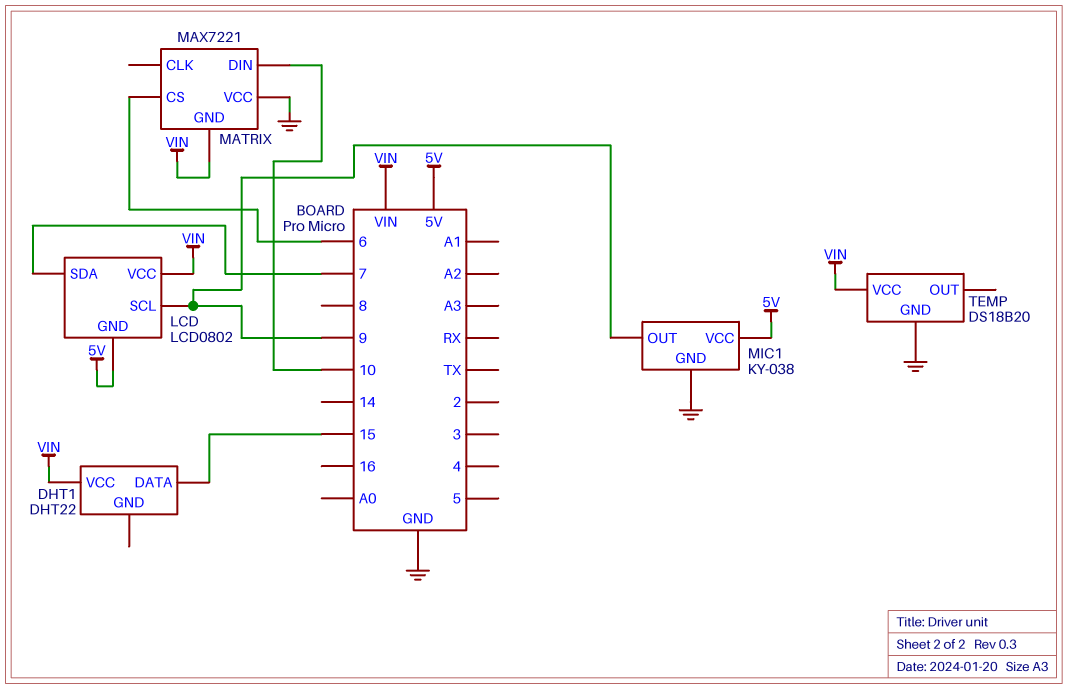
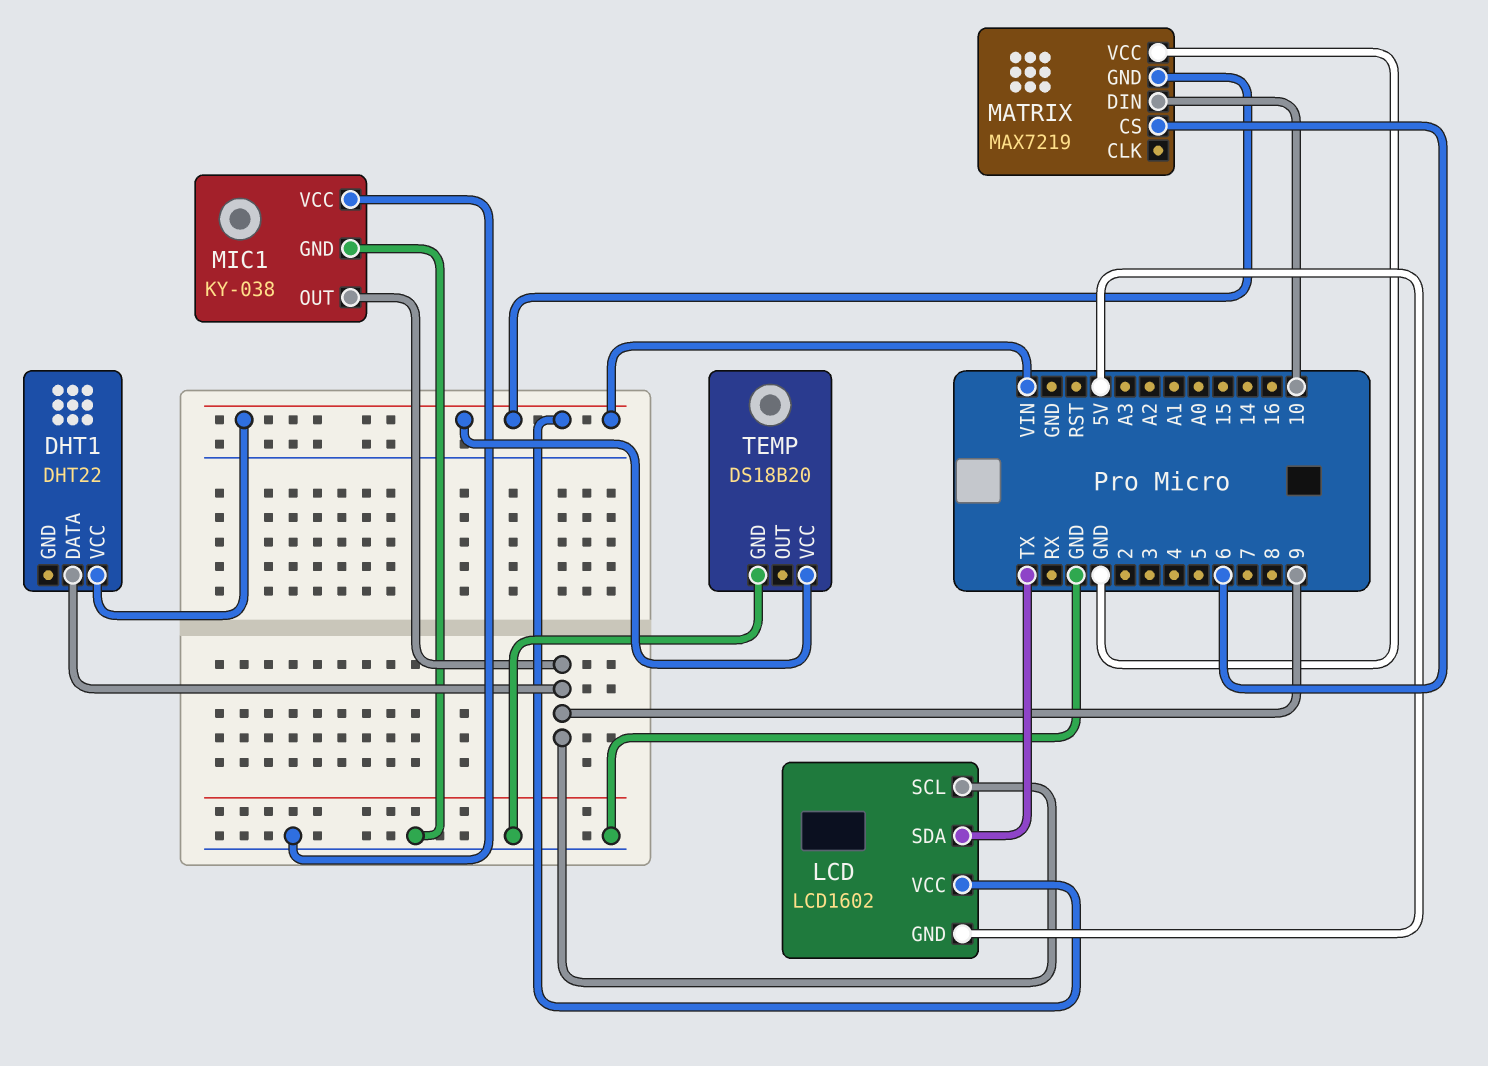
DHT1 pin DATA: 15 -> 9
LCD: LCD0802 -> LCD1602
LCD pin SDA: 7 -> TX
MATRIX: MAX7221 -> MAX7219
MIC1 pin VCC: 5V -> GND

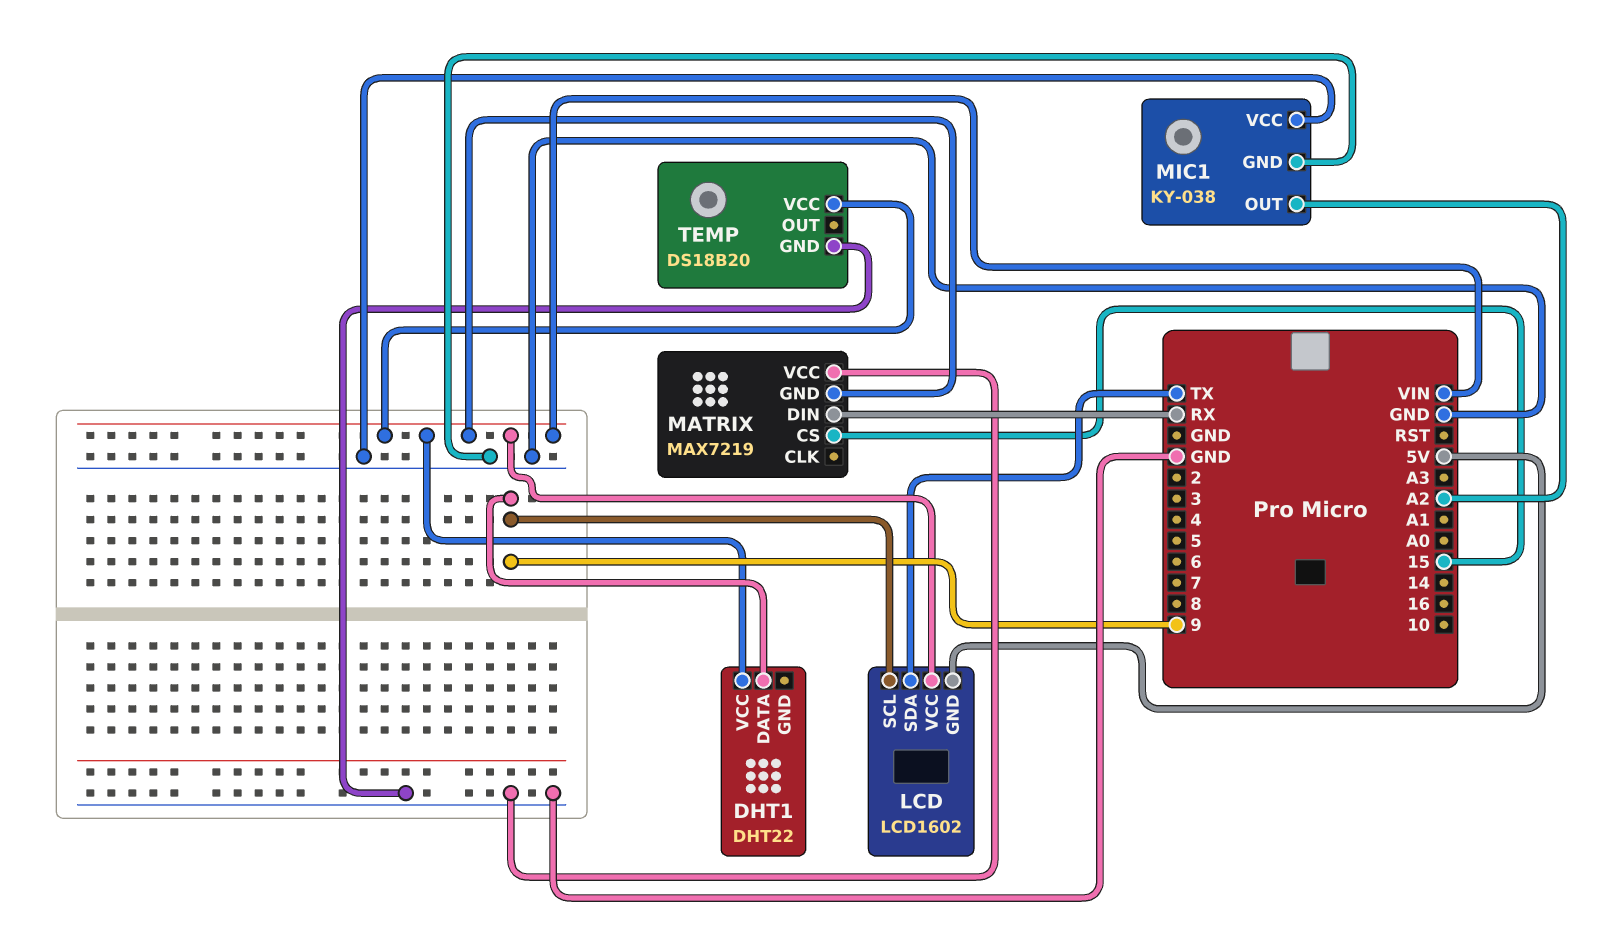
MATRIX pin CS: 6 -> 15
MATRIX pin DIN: 10 -> RX
MIC1 pin OUT: 9 -> A2

